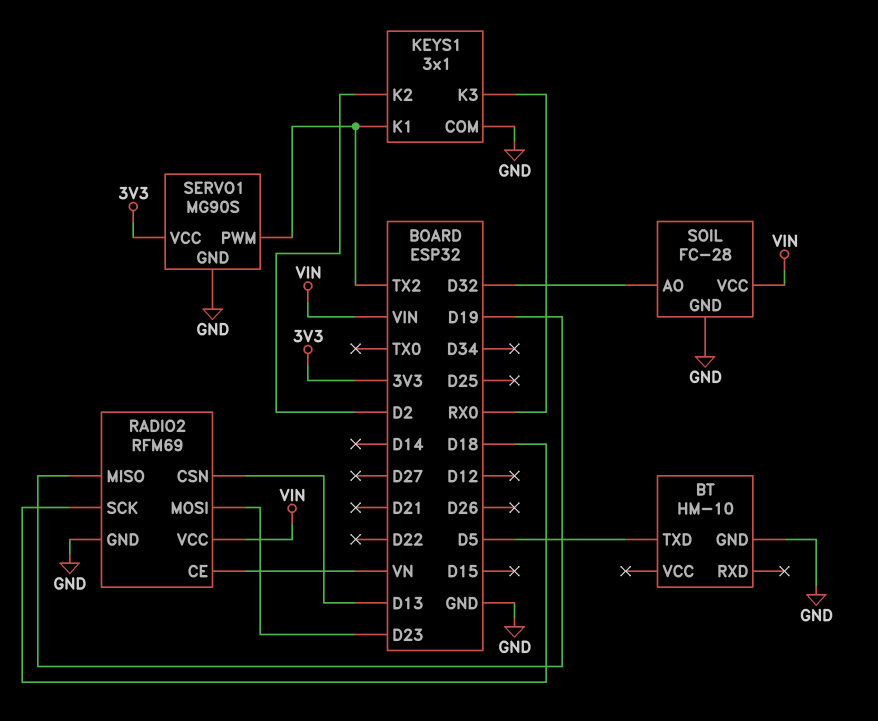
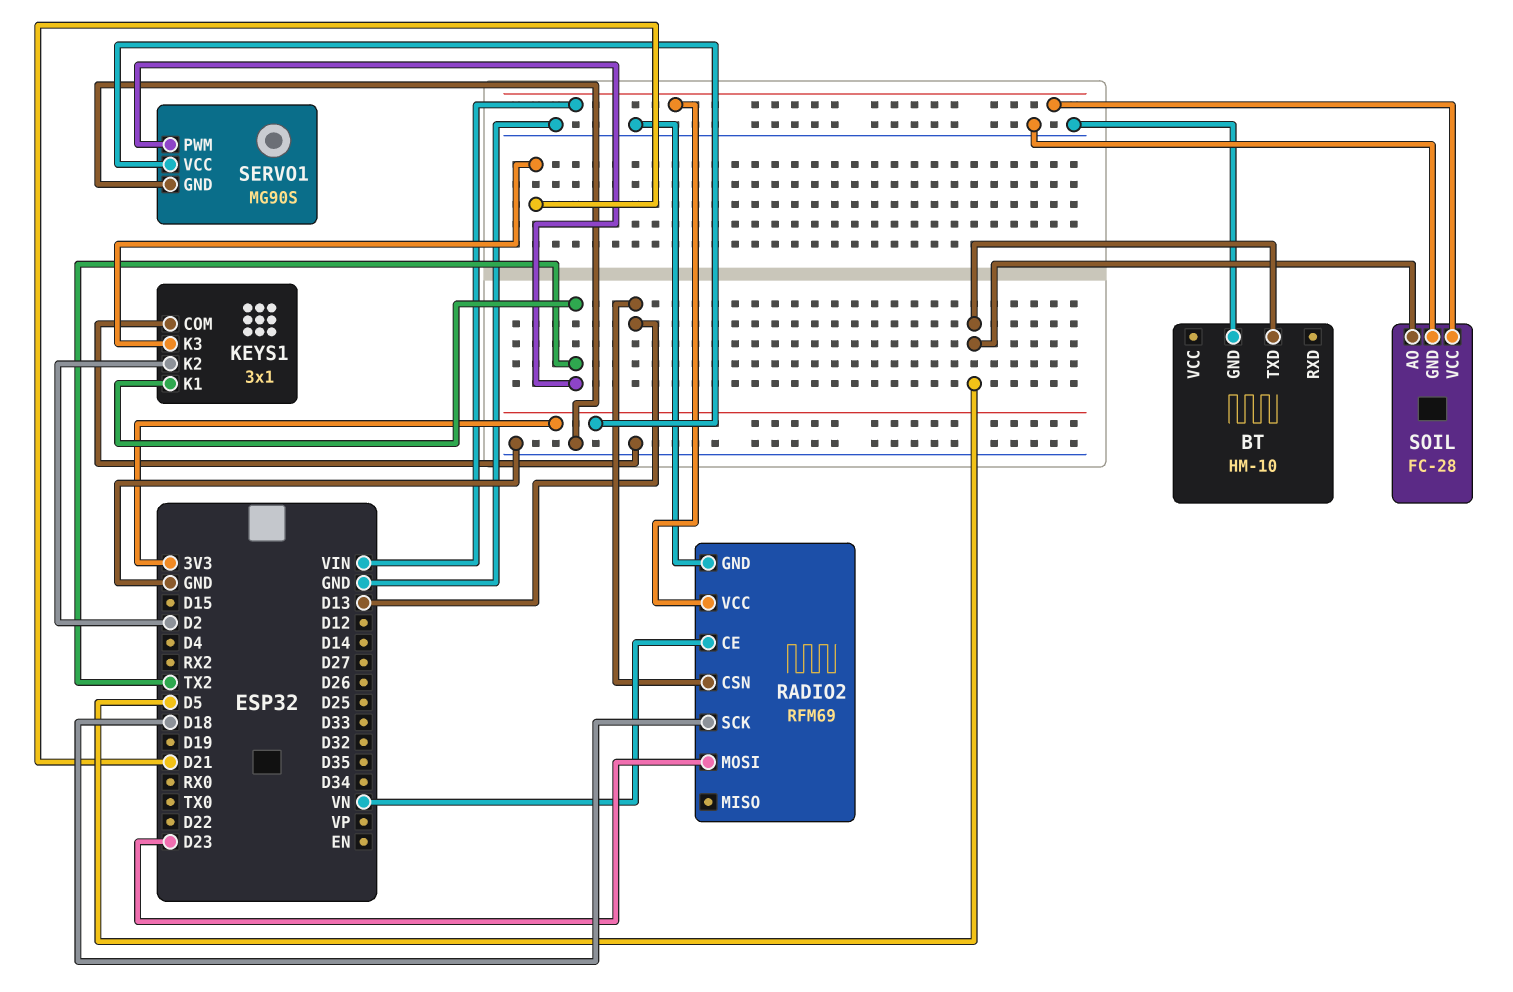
KEYS1 pin K3: RX0 -> D21
RADIO2 pin MISO: D19 -> none
SOIL pin AO: D32 -> D5

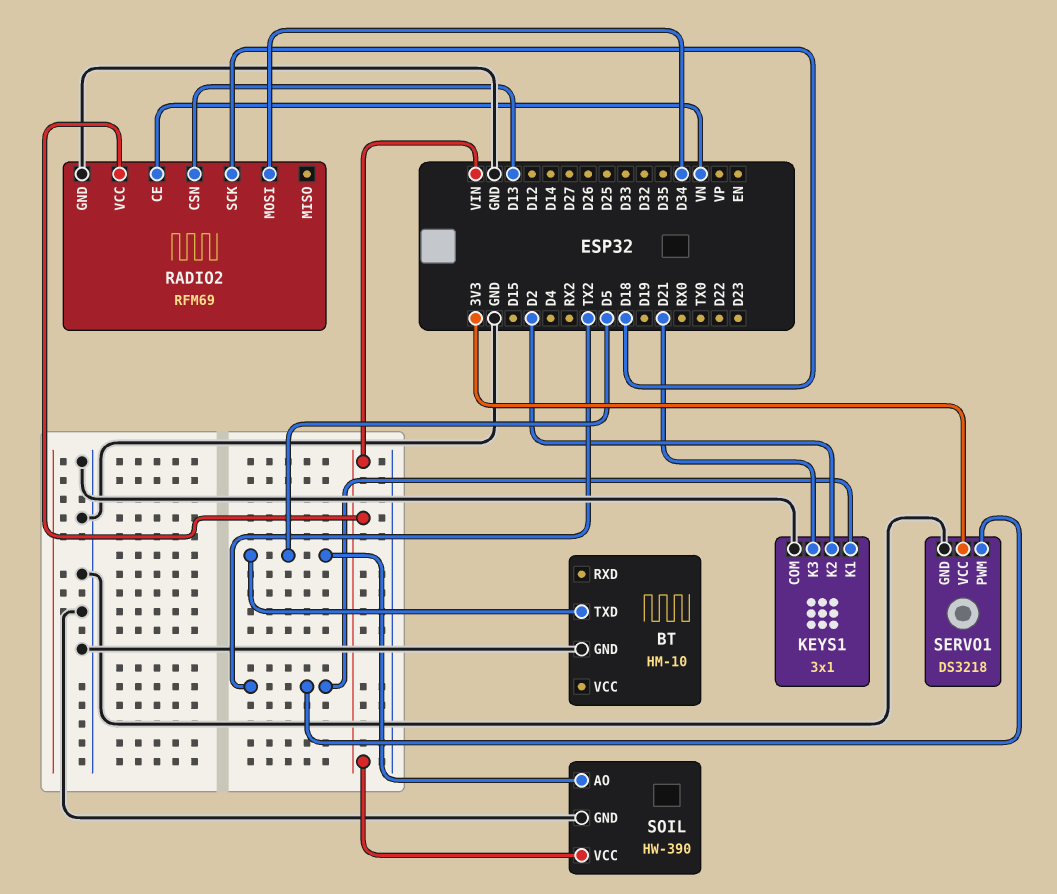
RADIO2 pin MOSI: D23 -> D34
SERVO1: MG90S -> DS3218
SOIL: FC-28 -> HW-390

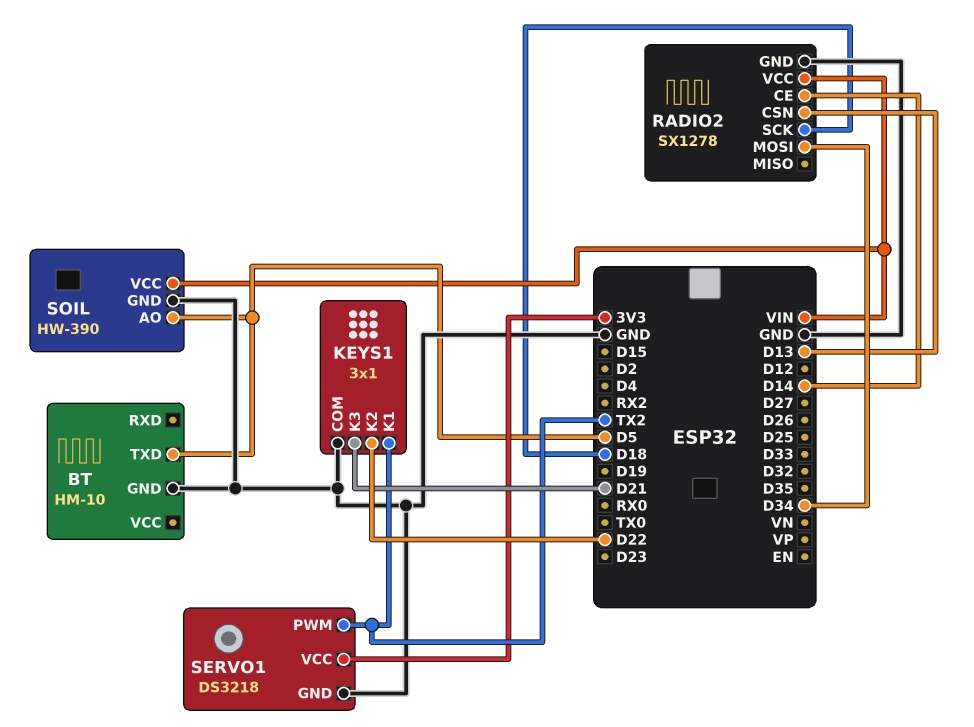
KEYS1 pin K2: D2 -> D22
RADIO2: RFM69 -> SX1278
RADIO2 pin CE: VN -> D14

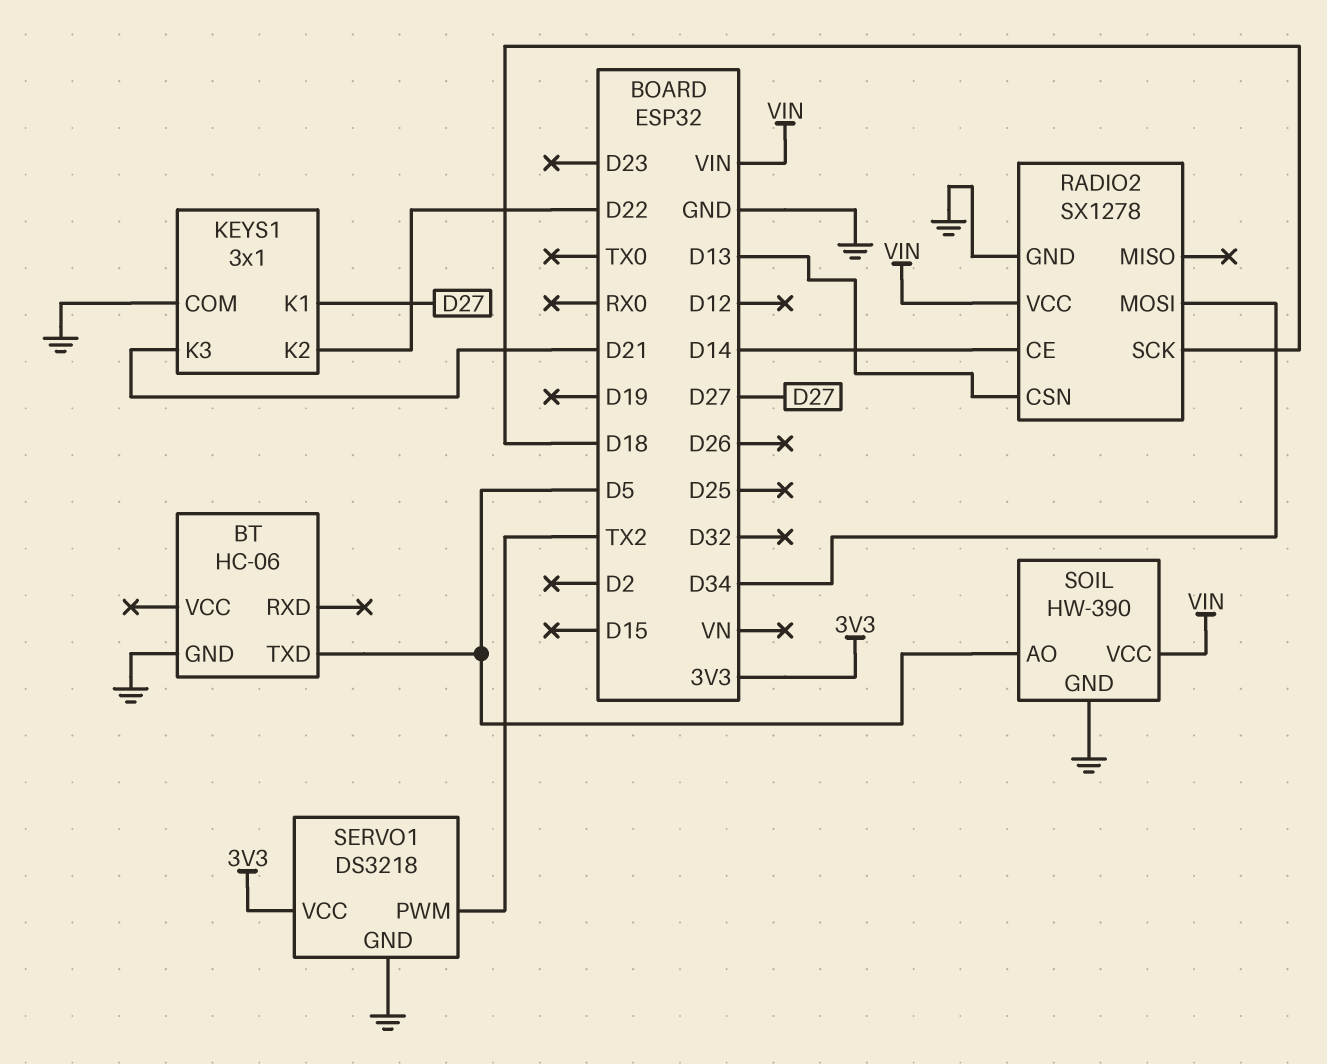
BT: HM-10 -> HC-06
KEYS1 pin K1: TX2 -> D27

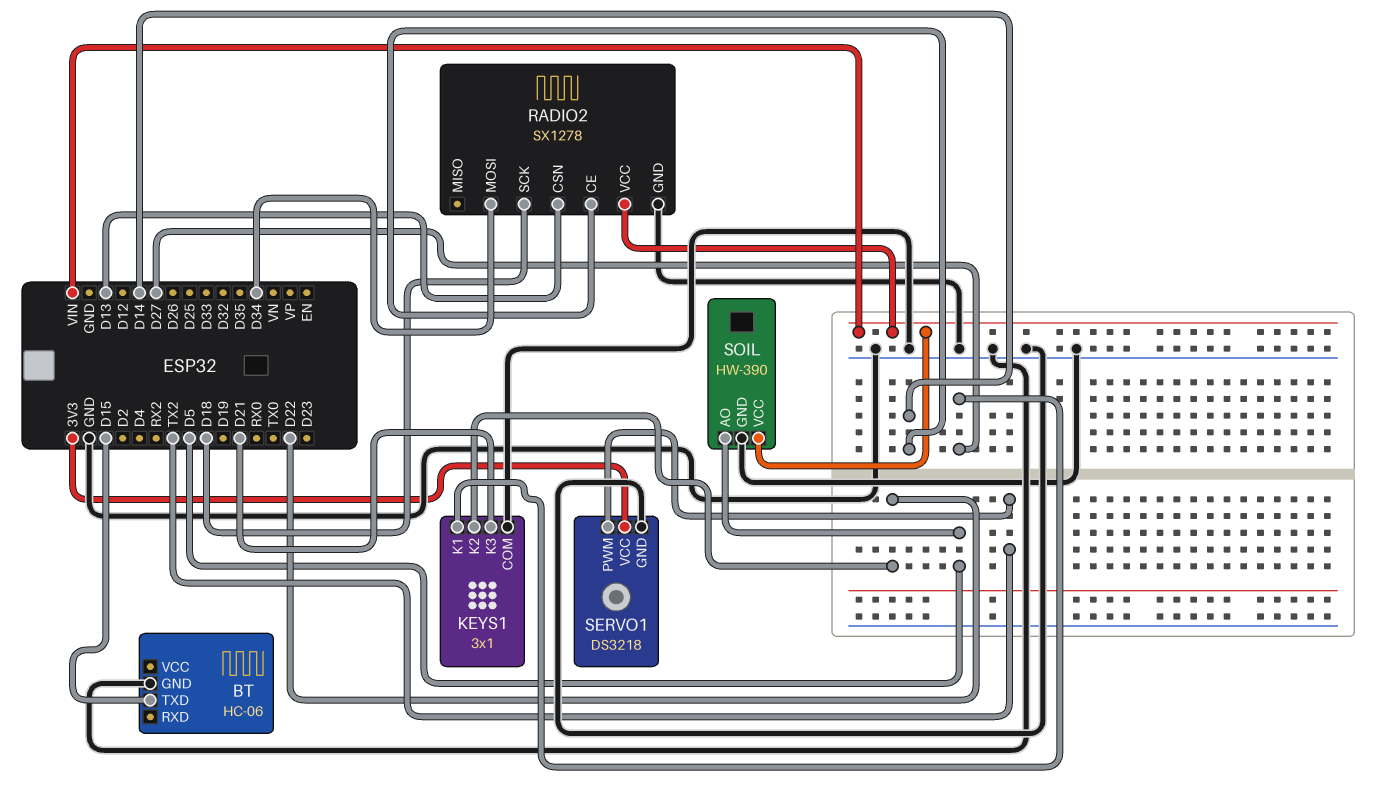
BT pin TXD: D5 -> D15

